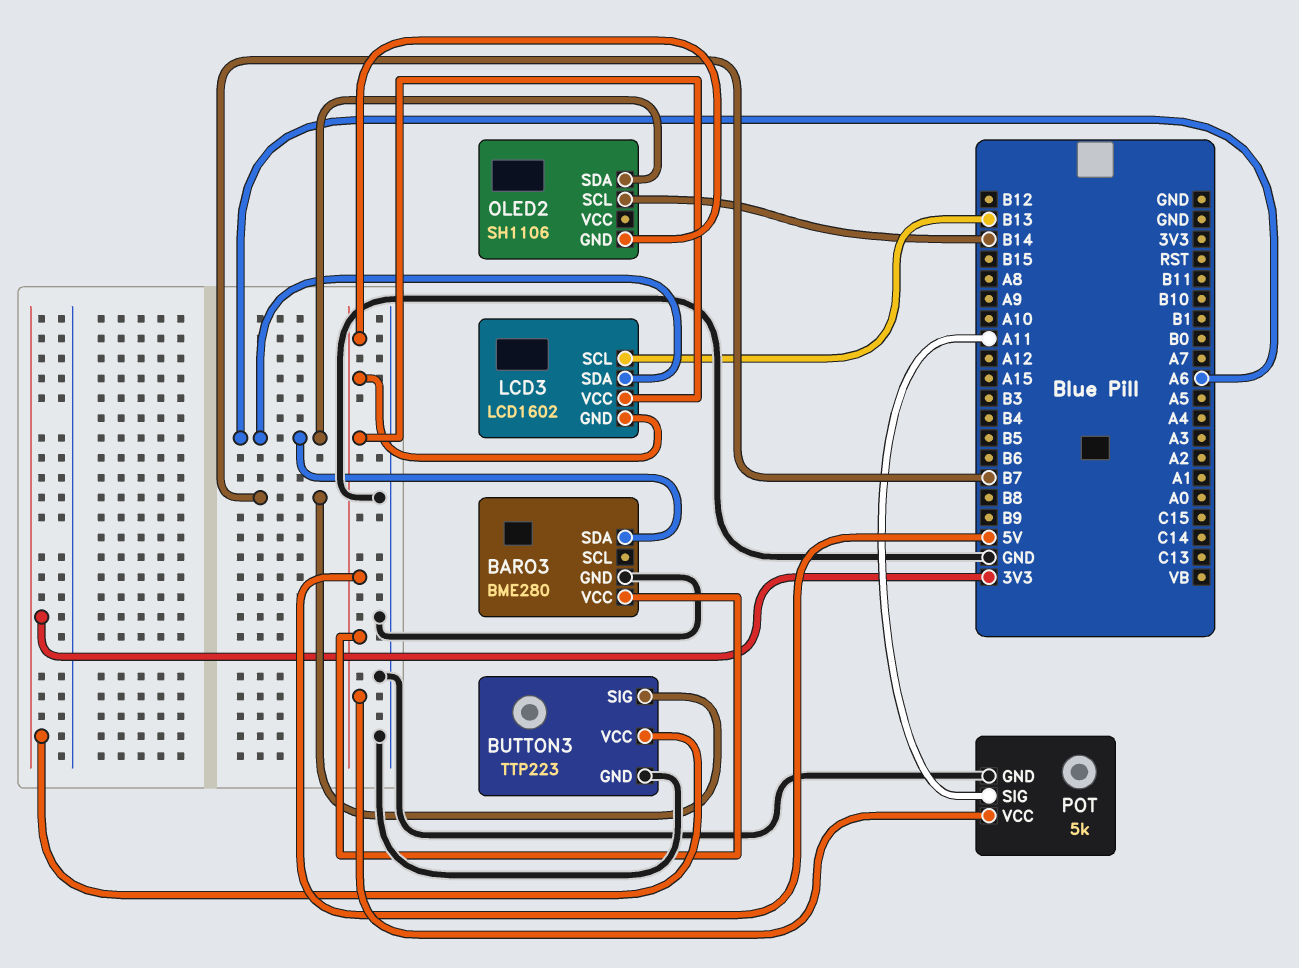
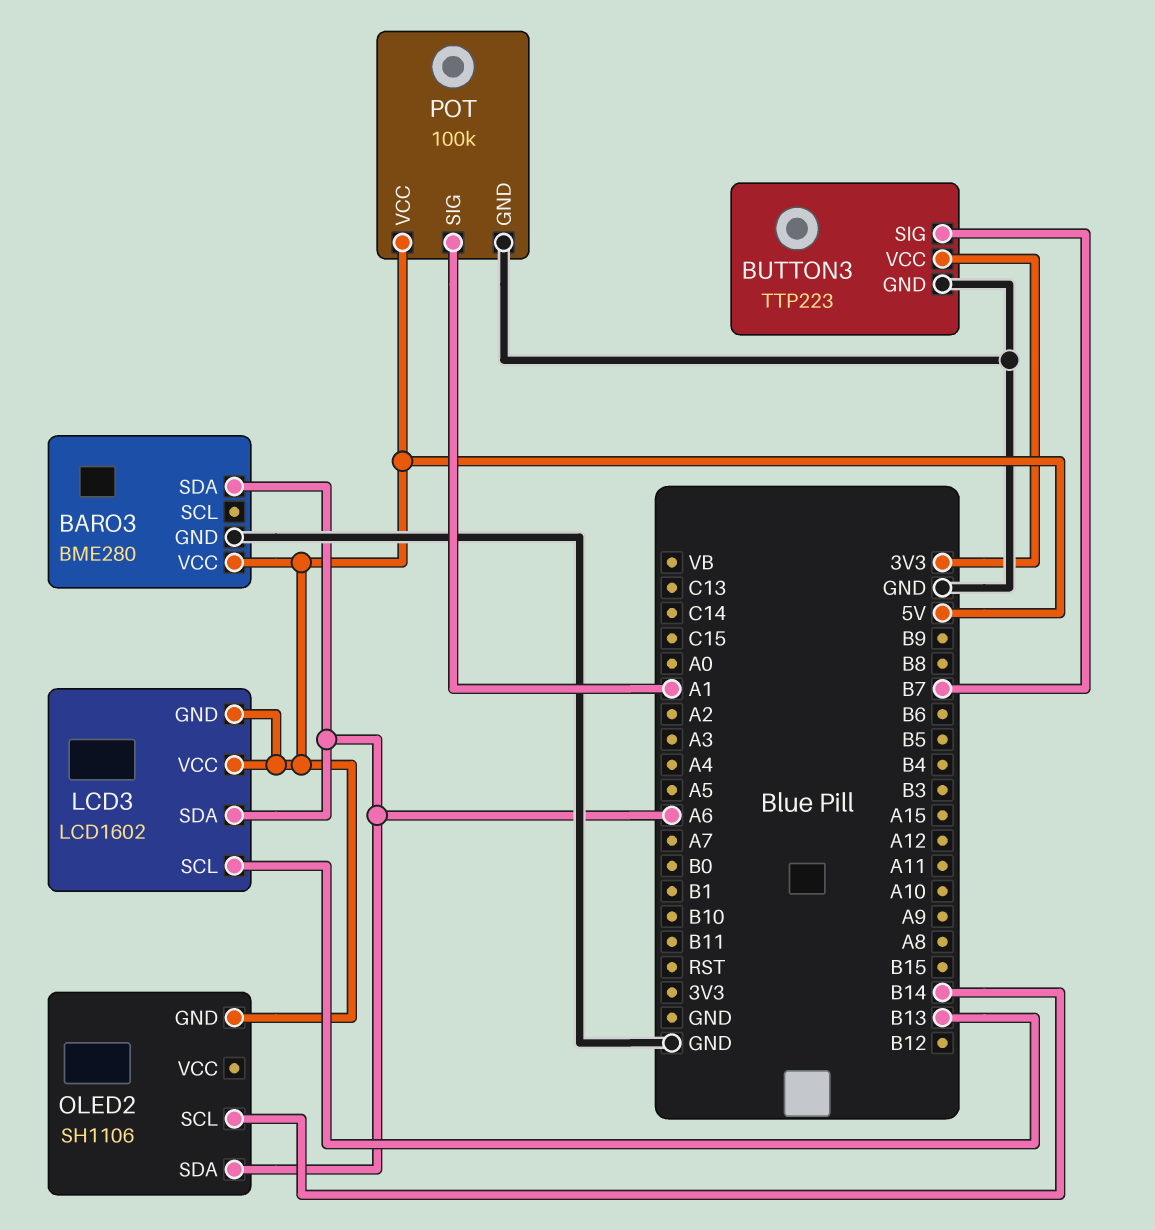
POT: 5k -> 100k
POT pin SIG: A11 -> A1

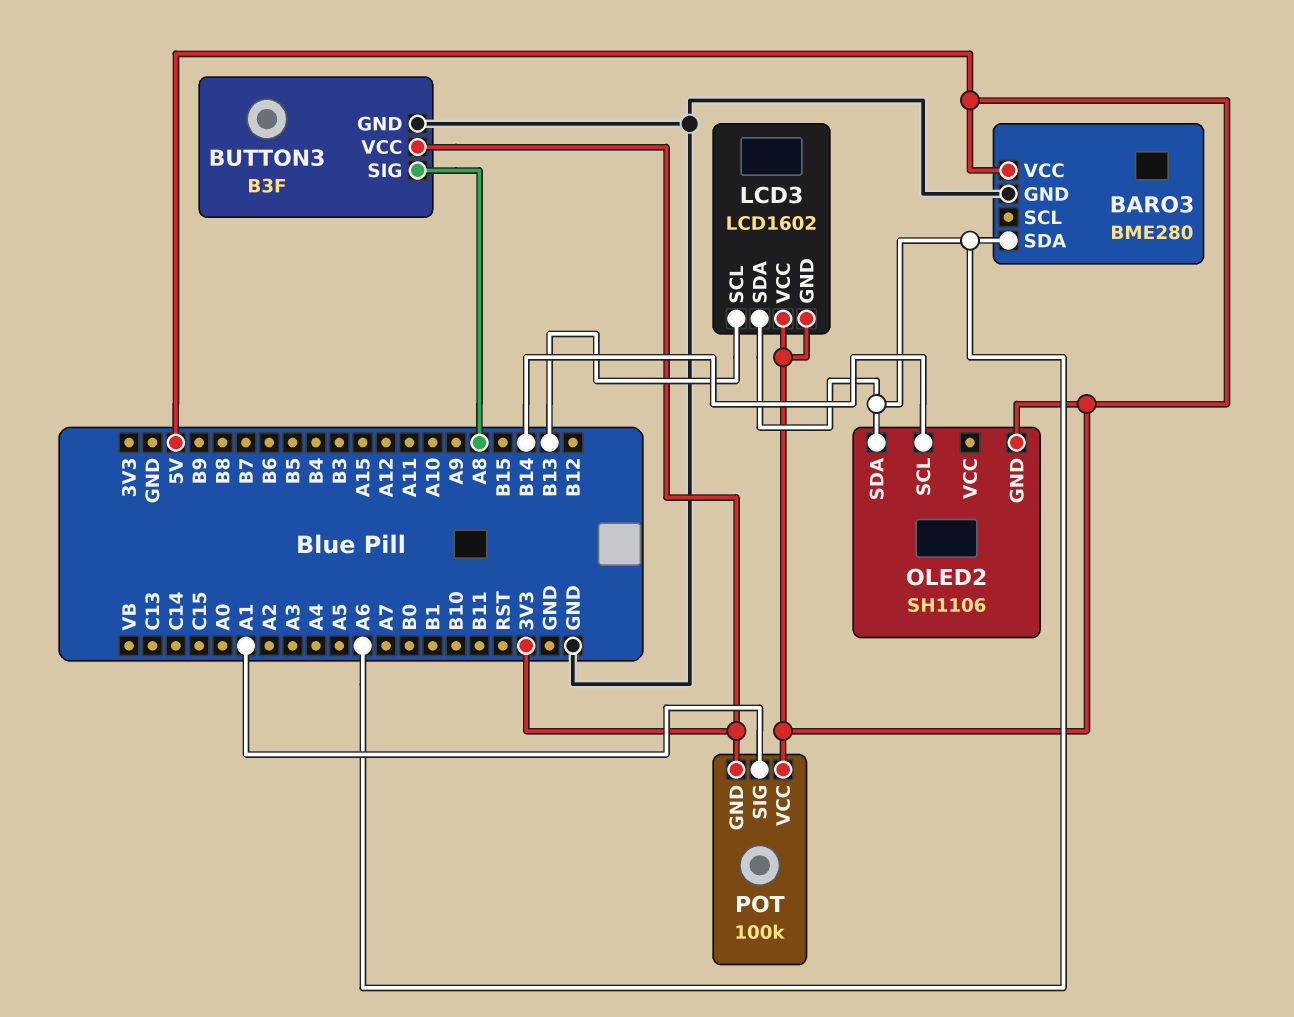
BUTTON3: TTP223 -> B3F
BUTTON3 pin SIG: B7 -> A8
POT pin GND: GND -> 3V3

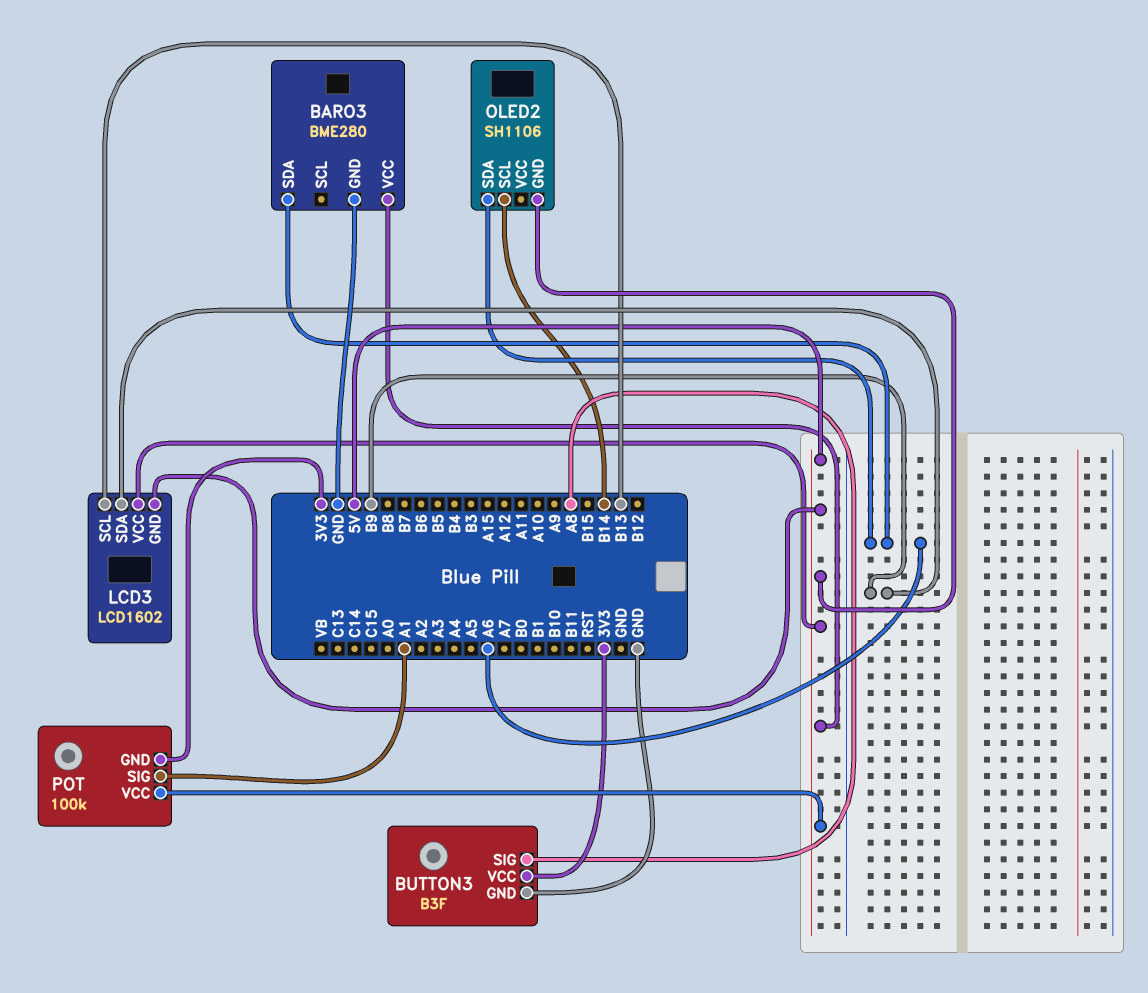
LCD3 pin SDA: A6 -> B9

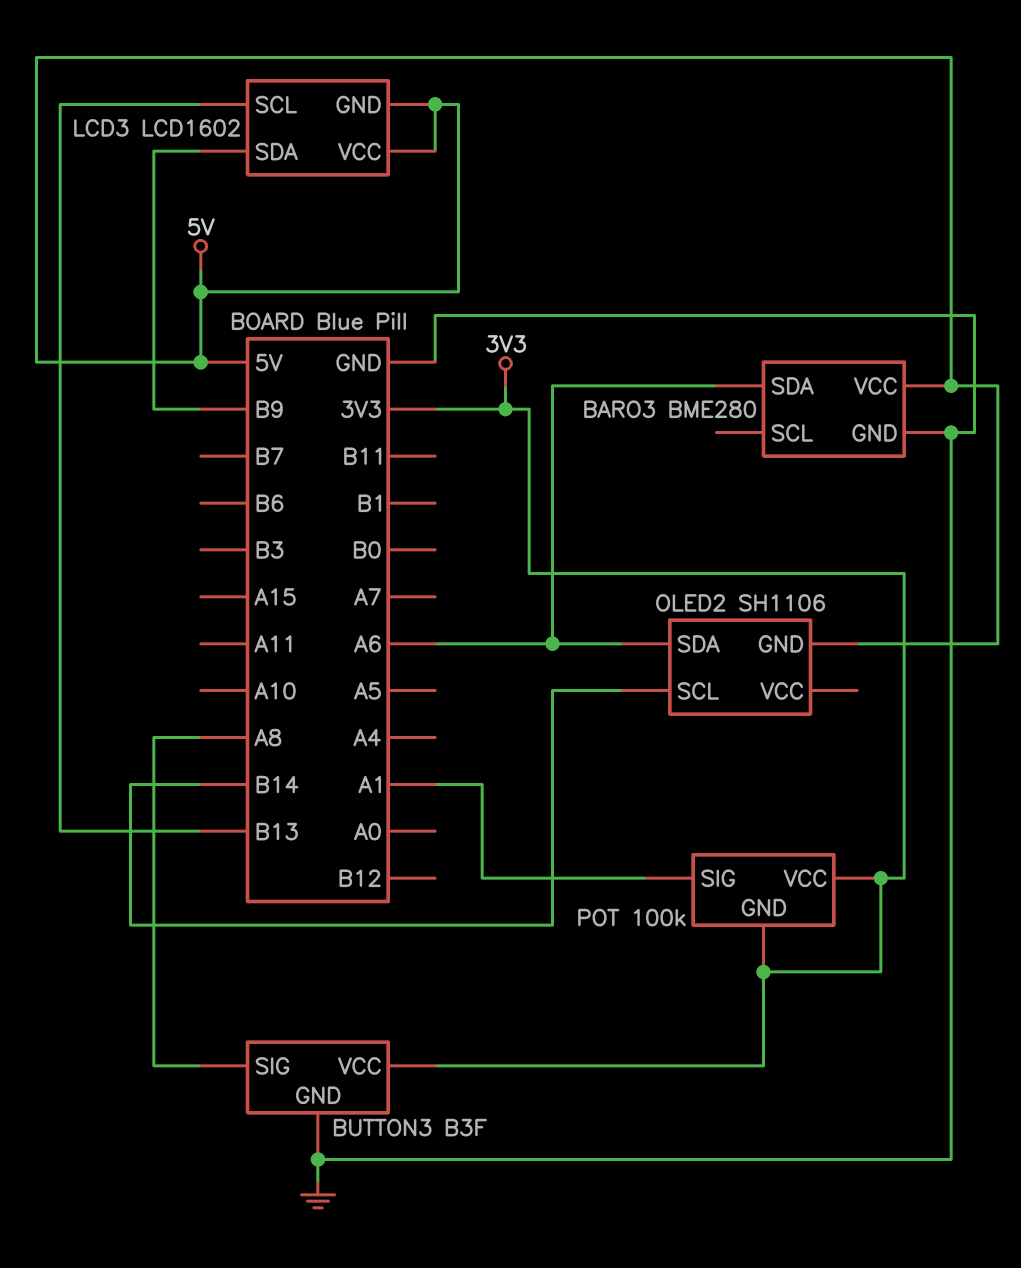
POT pin VCC: 5V -> 3V3

